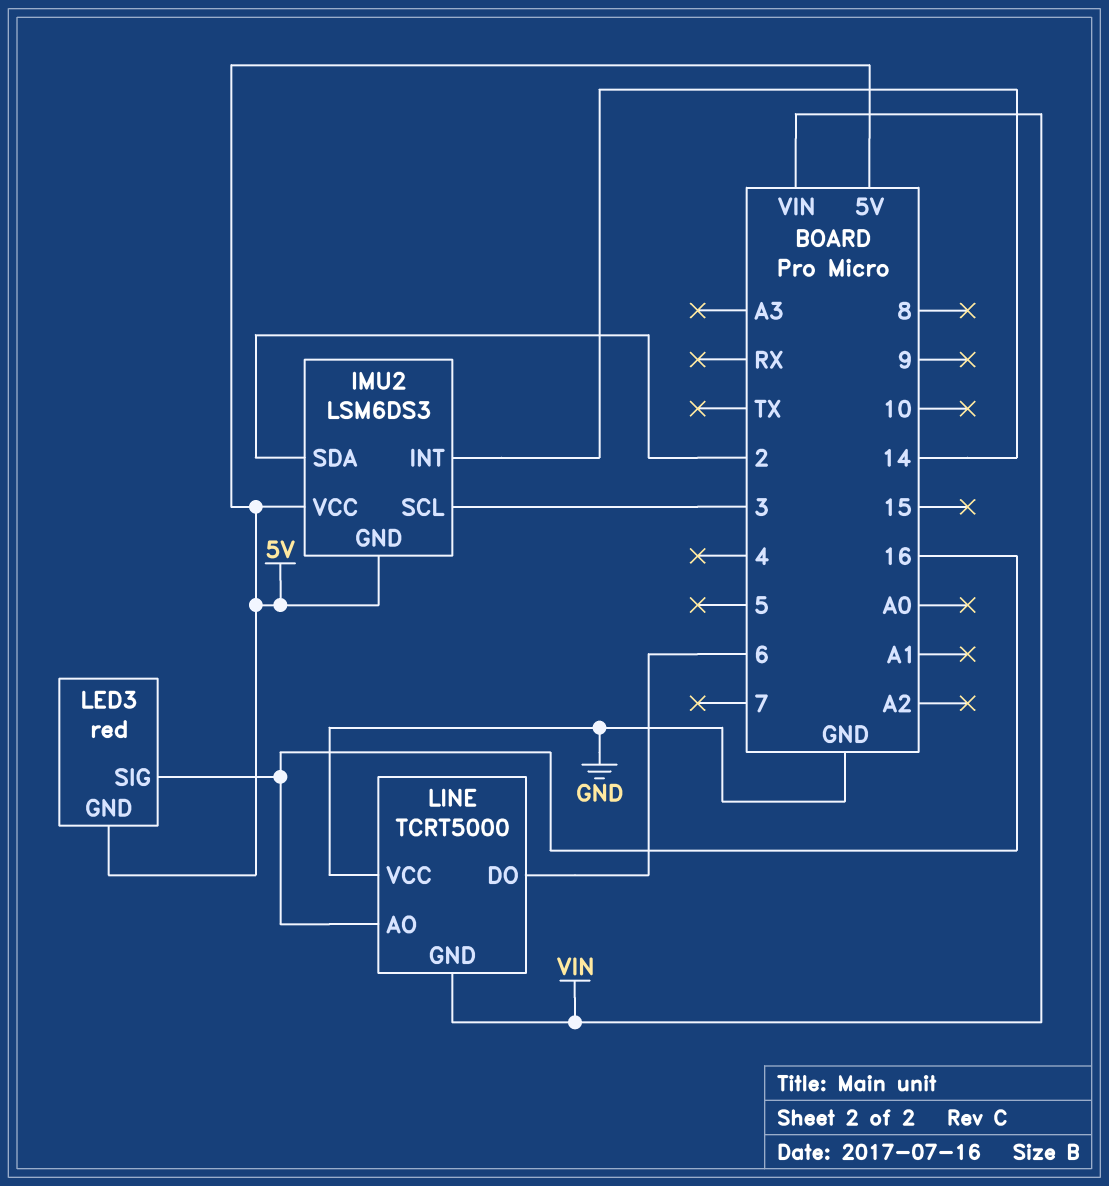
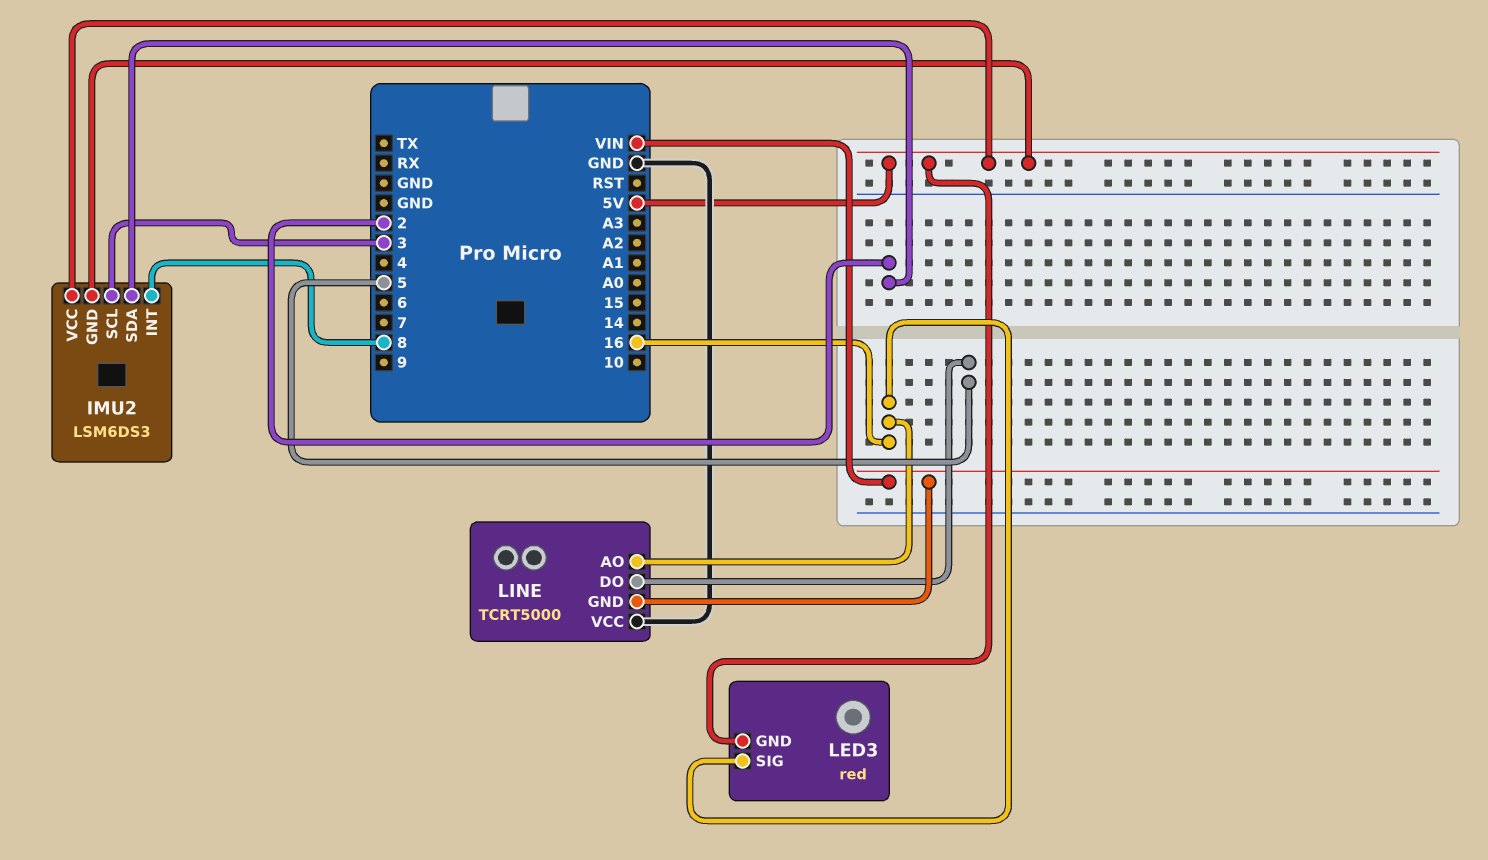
IMU2 pin INT: 14 -> 8
LINE pin DO: 6 -> 5

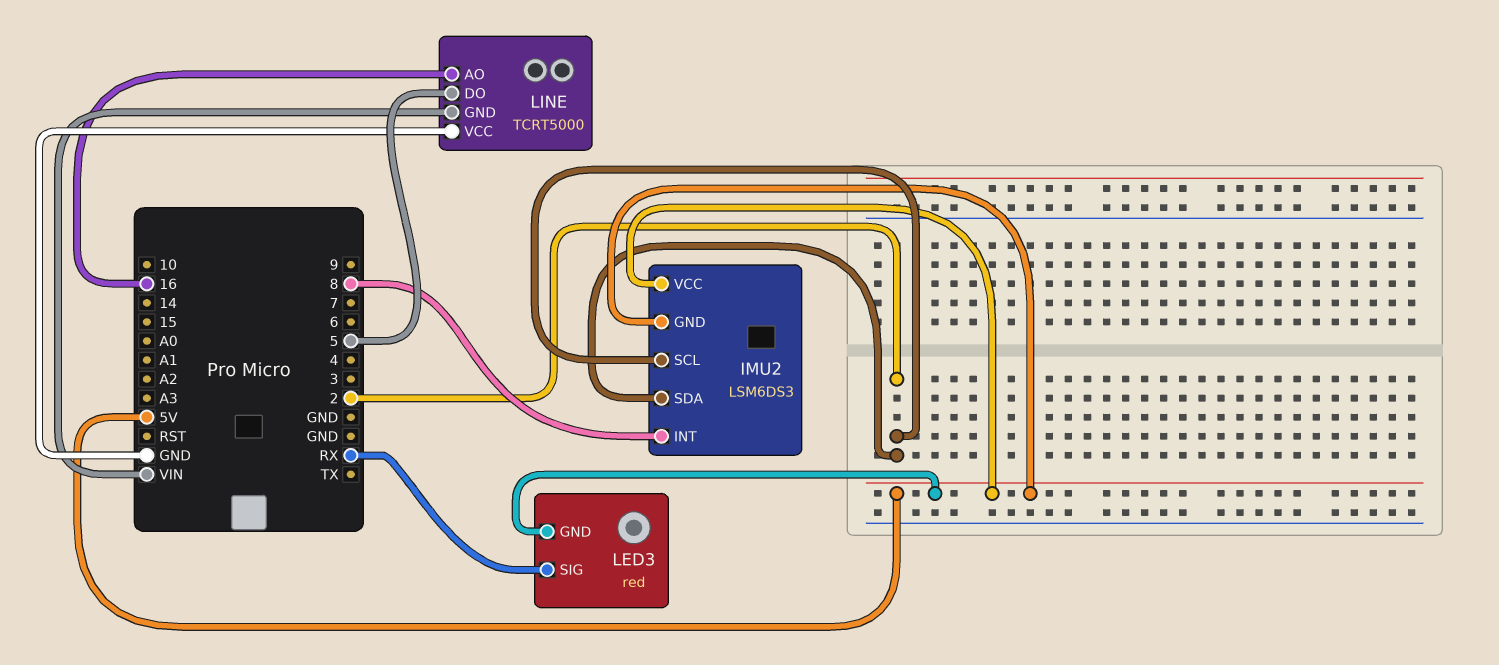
IMU2 pin SCL: 3 -> 2
LED3 pin SIG: 16 -> RX

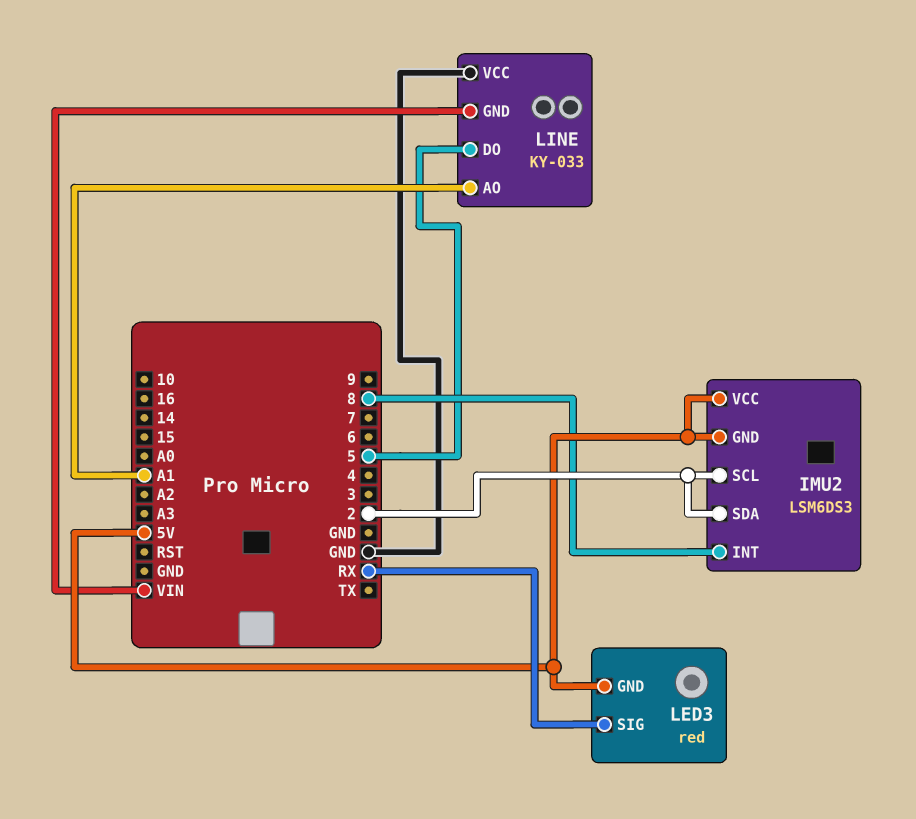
LINE: TCRT5000 -> KY-033
LINE pin AO: 16 -> A1

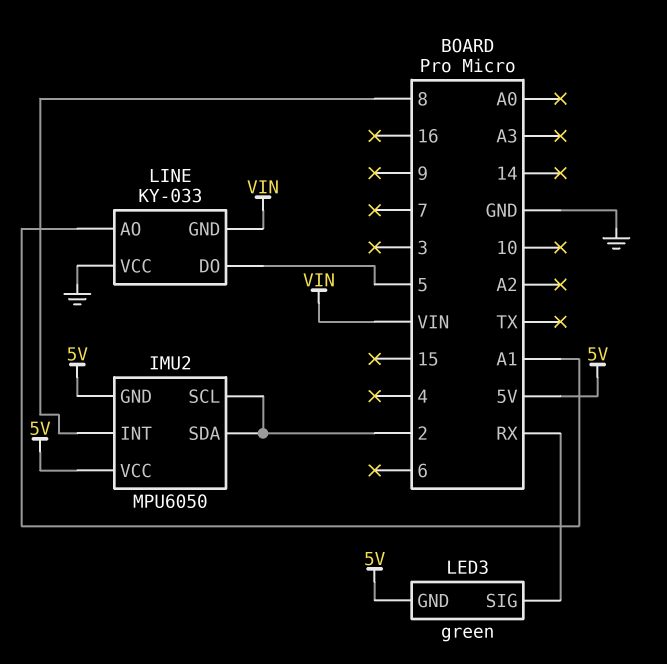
IMU2: LSM6DS3 -> MPU6050
LED3: red -> green

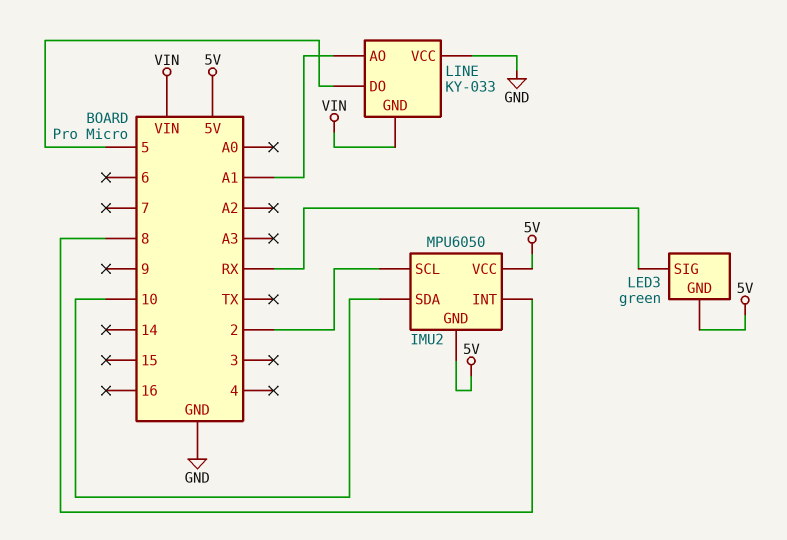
IMU2 pin SDA: 2 -> 10

